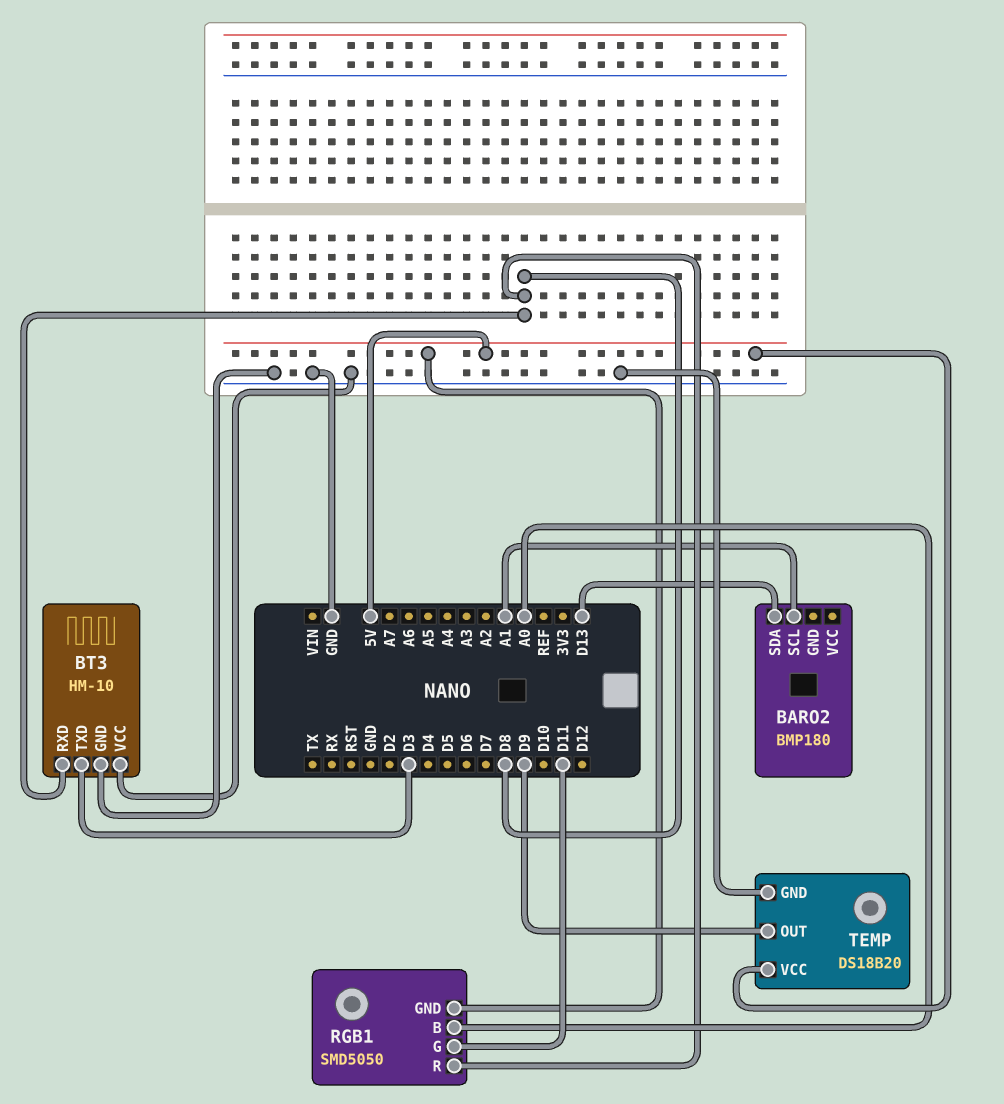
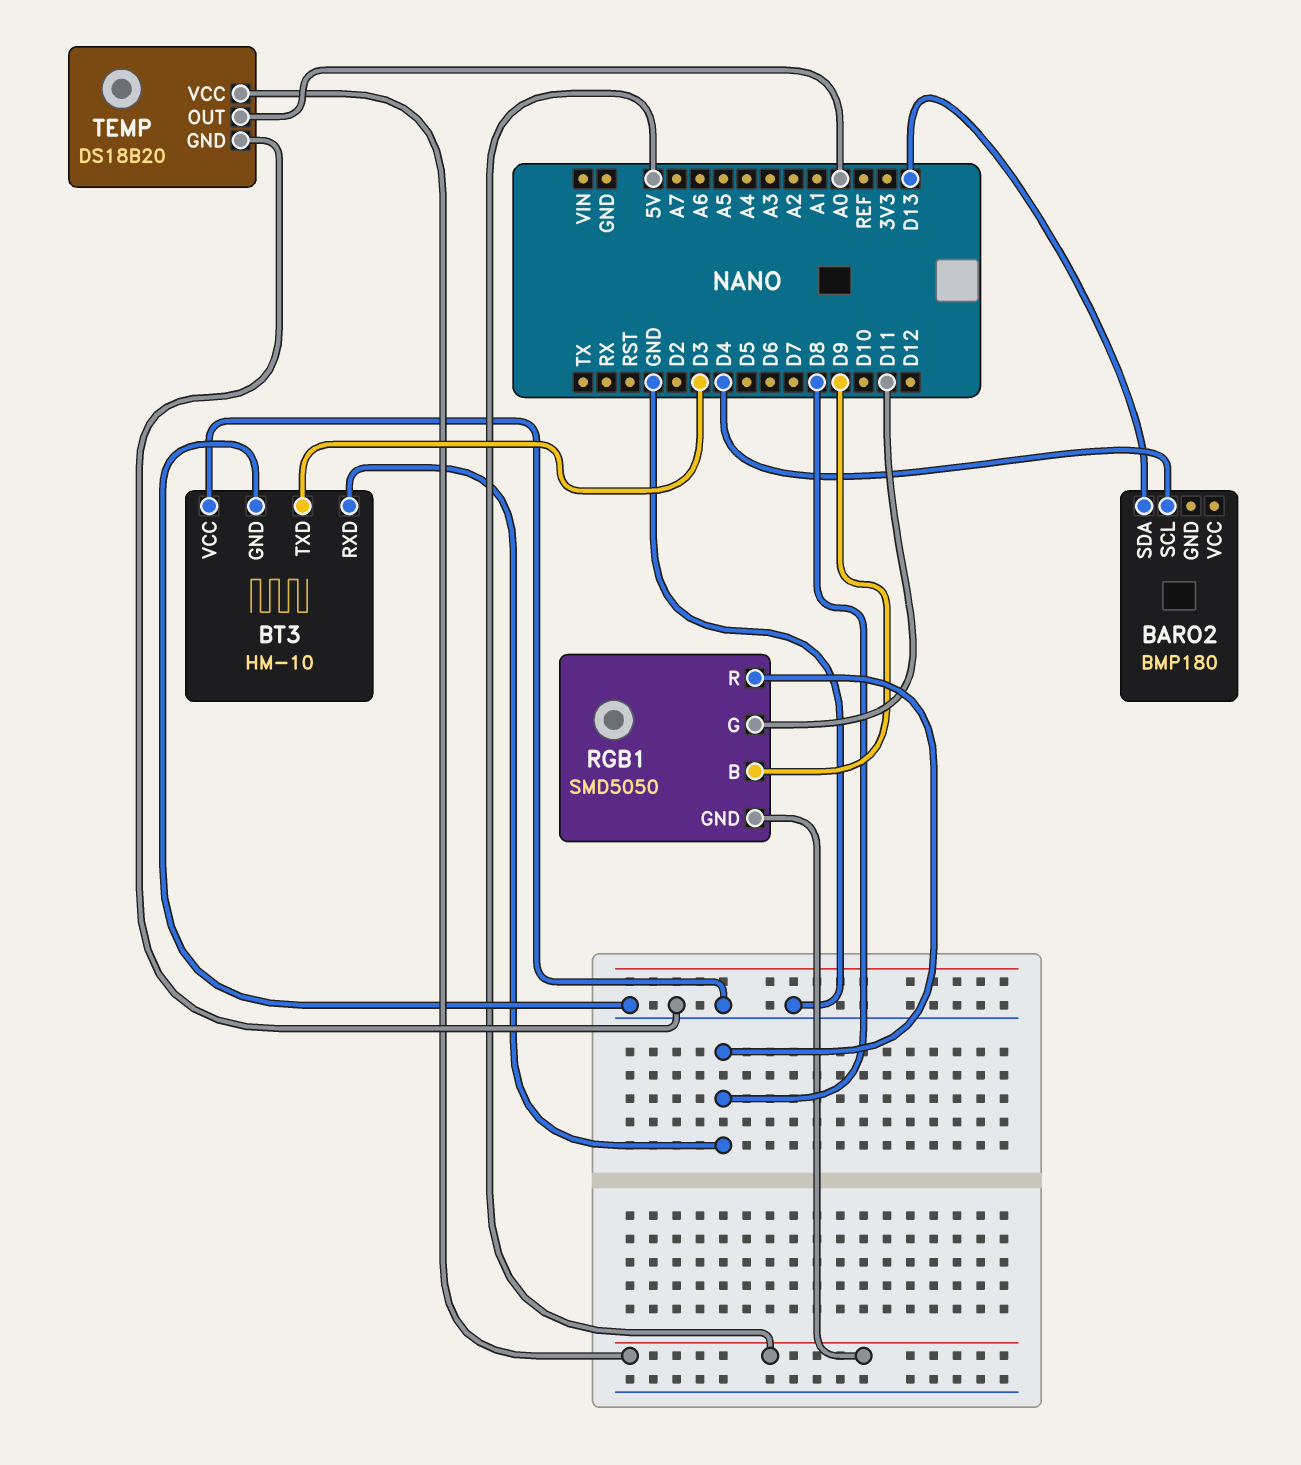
BARO2 pin SCL: A1 -> D4
RGB1 pin B: A0 -> D9
TEMP pin OUT: D9 -> A0

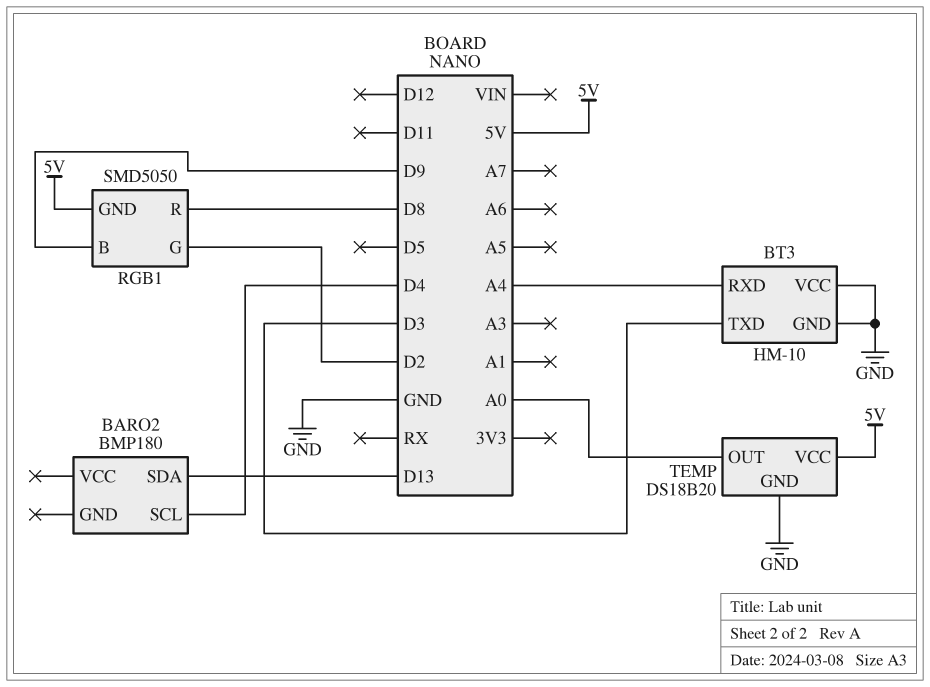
BT3 pin RXD: D8 -> A4
RGB1 pin G: D11 -> D2

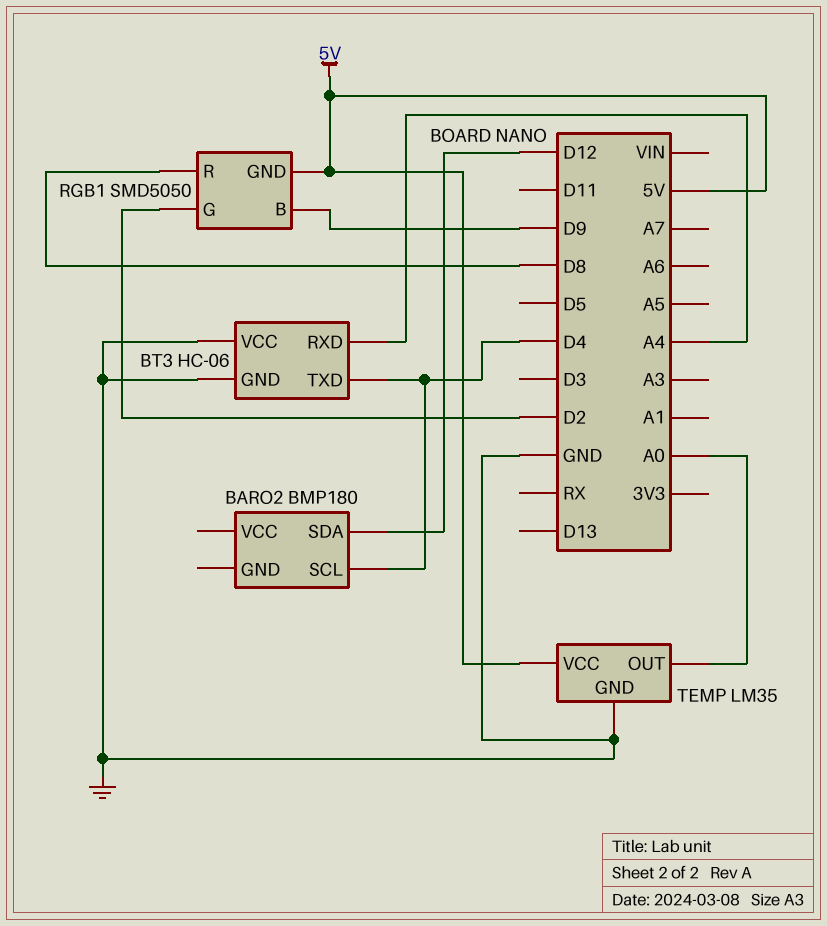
BARO2 pin SDA: D13 -> D12
BT3: HM-10 -> HC-06
BT3 pin TXD: D3 -> D4
TEMP: DS18B20 -> LM35

